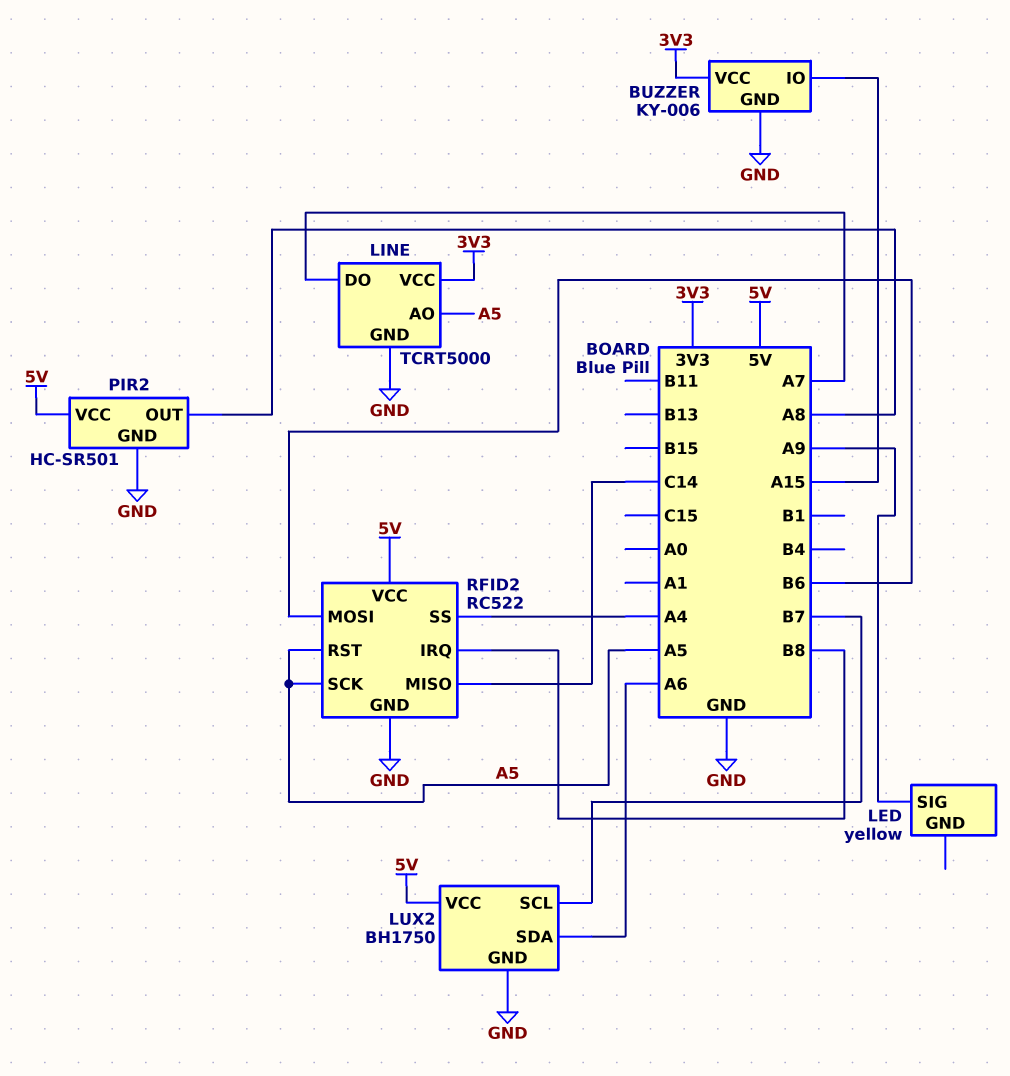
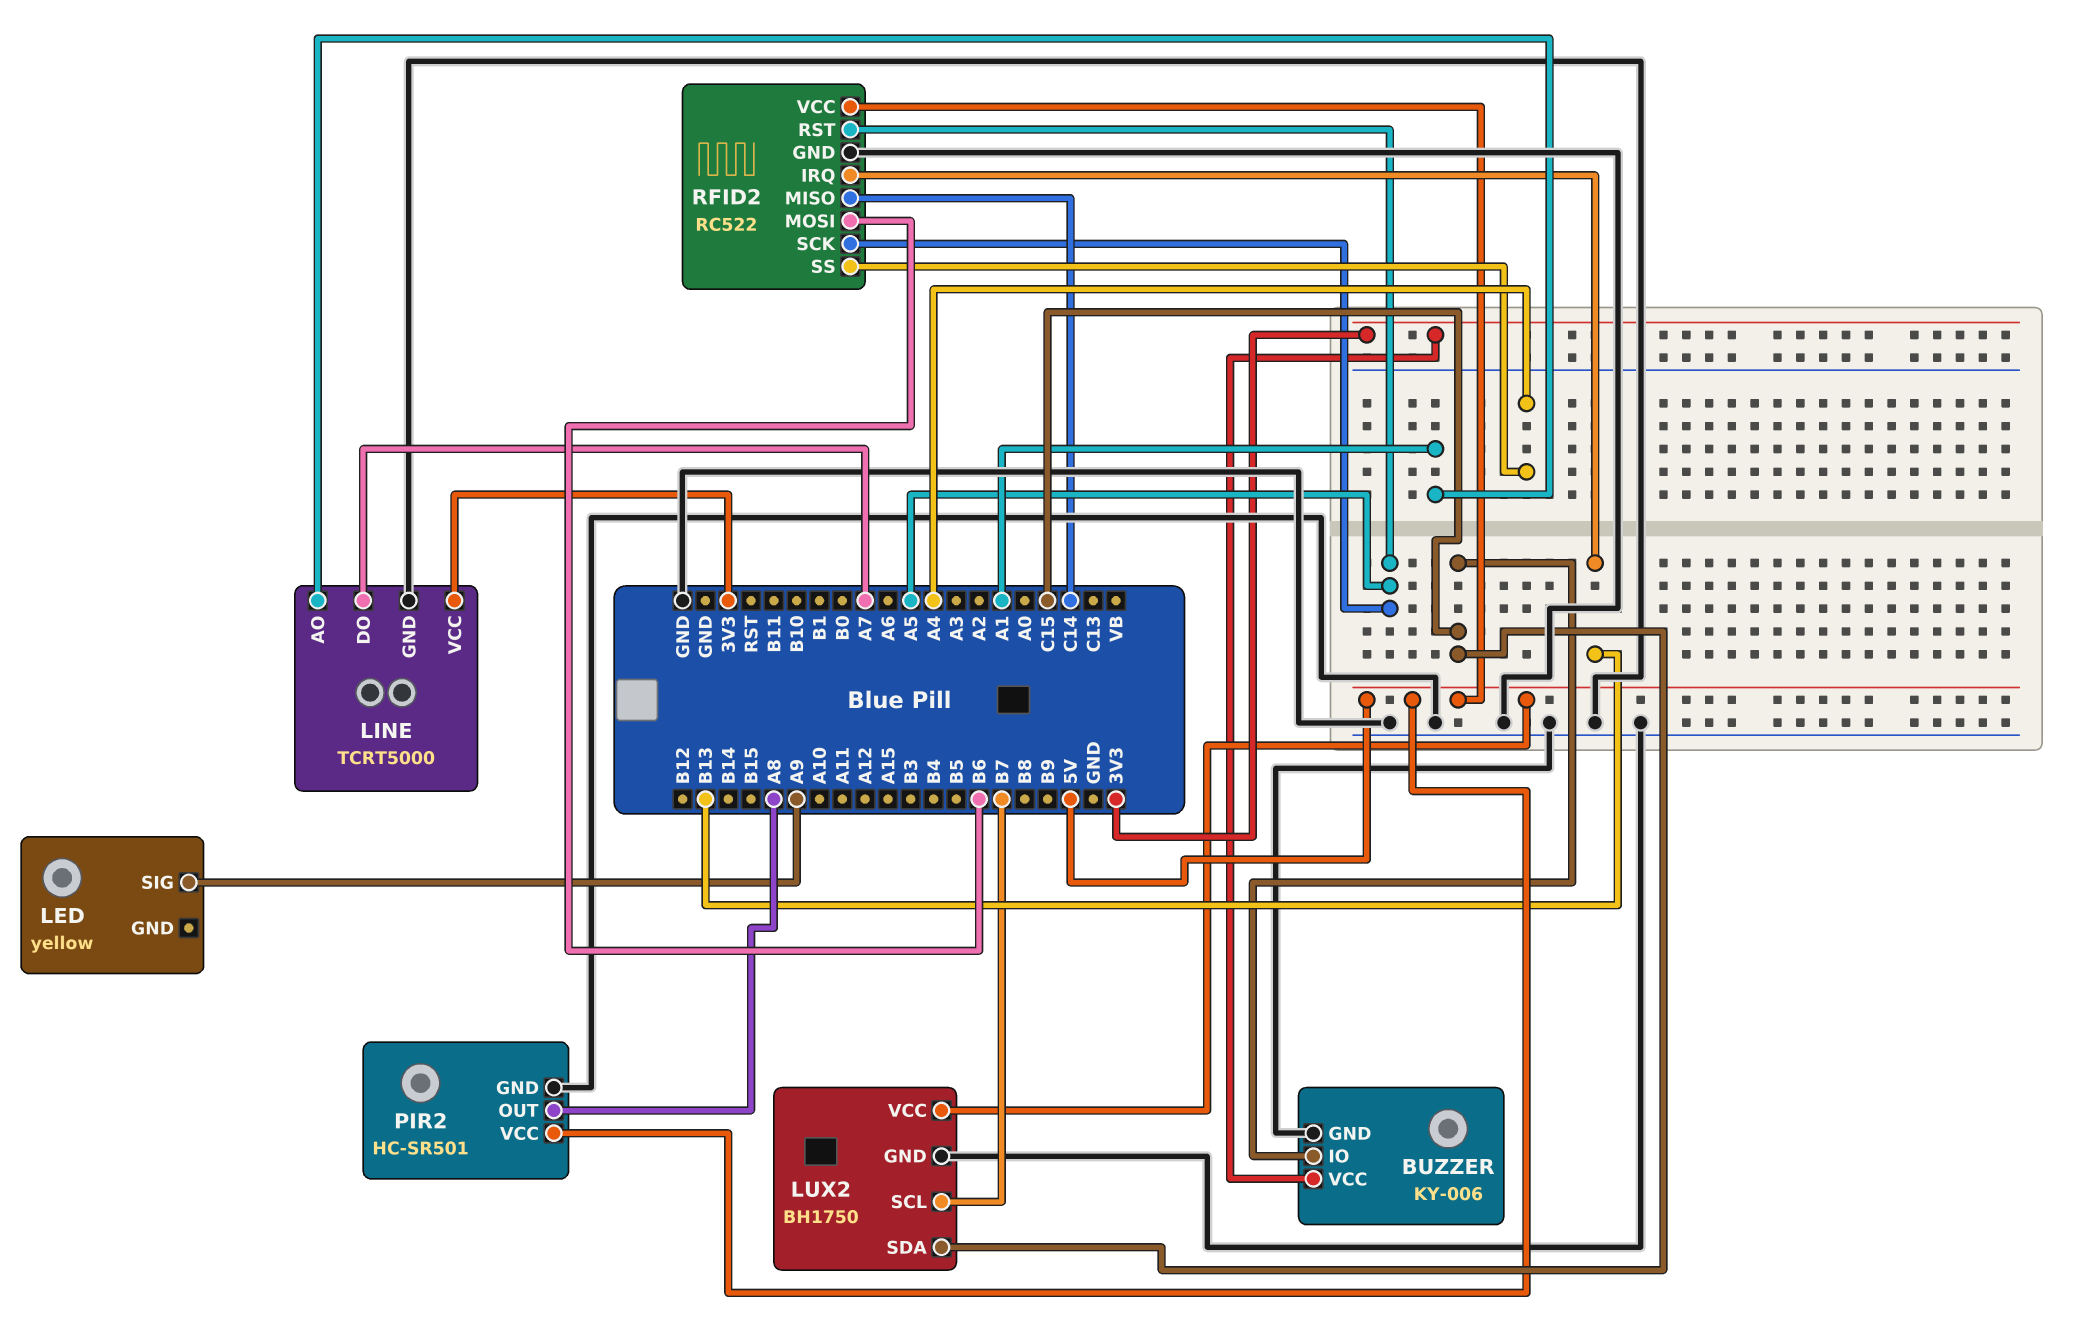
BUZZER pin IO: A15 -> C15
LINE pin AO: A5 -> A1
LUX2 pin SDA: A6 -> C15
RFID2 pin IRQ: B8 -> B13

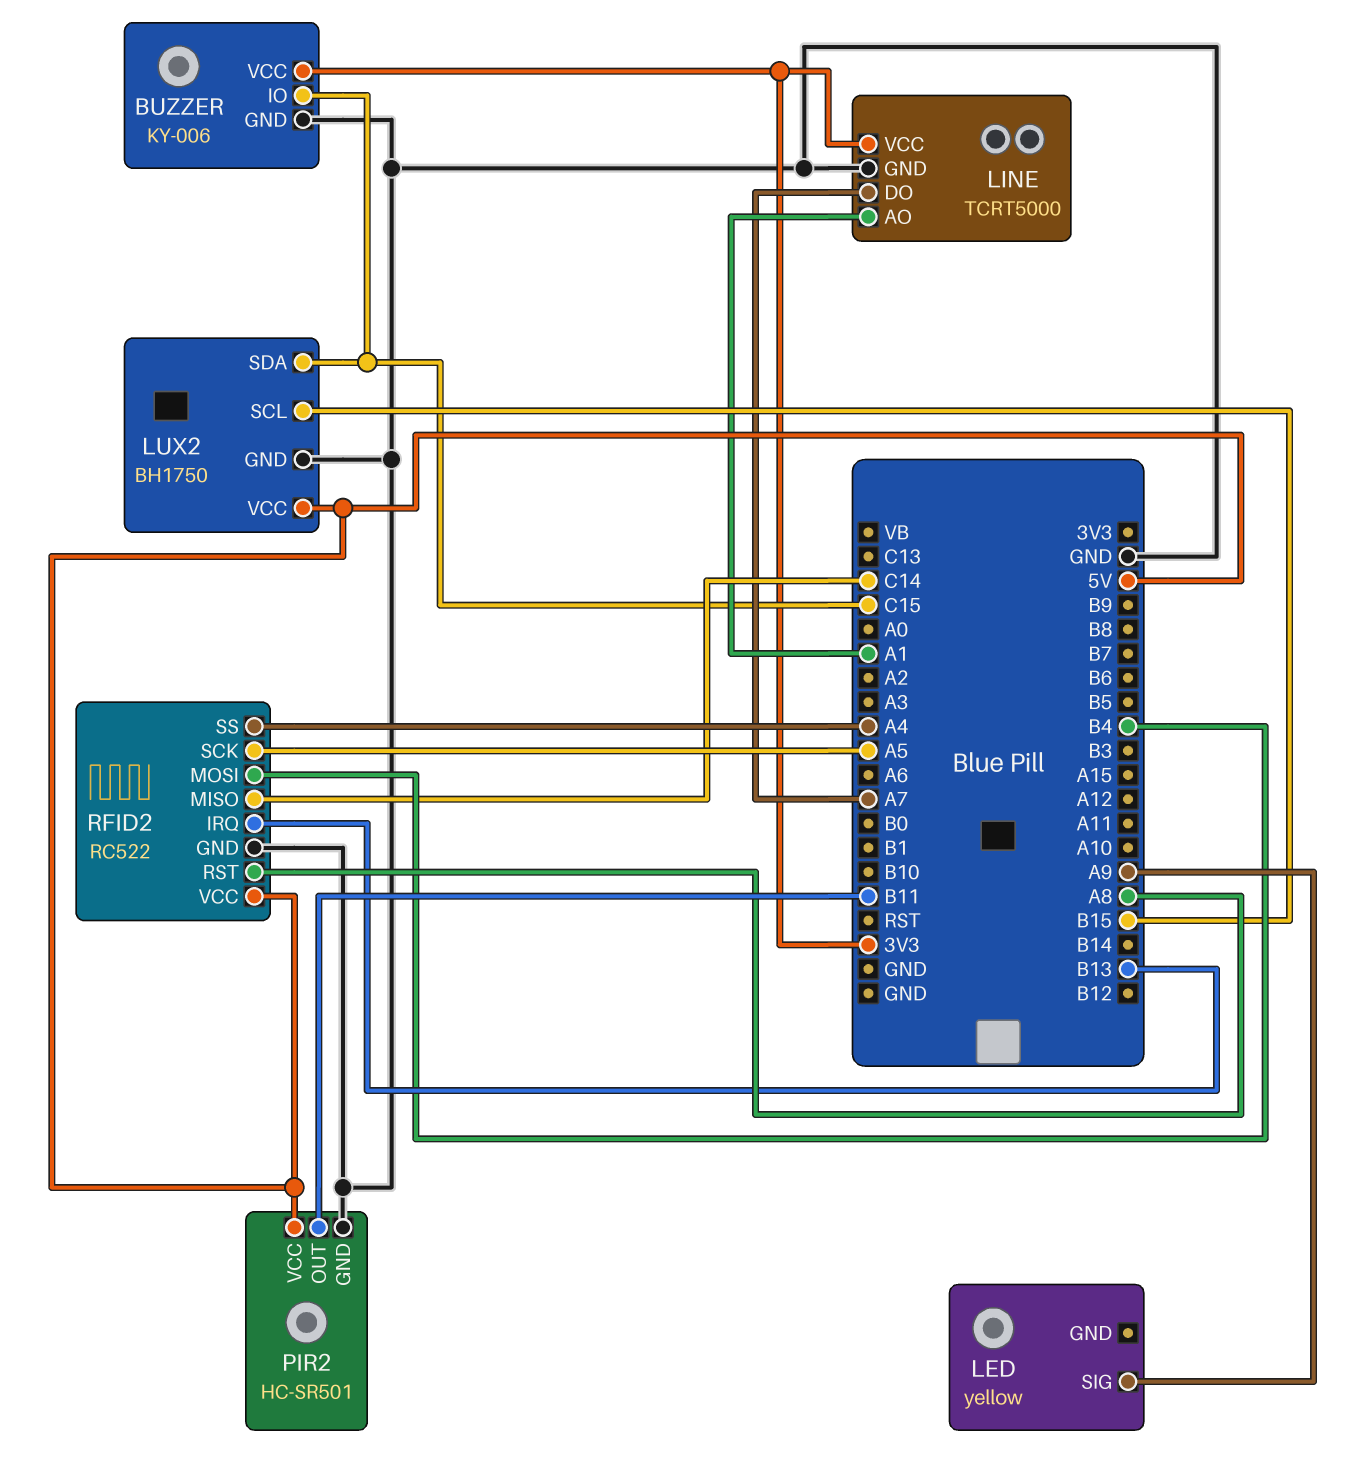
LUX2 pin SCL: B7 -> B15
PIR2 pin OUT: A8 -> B11
RFID2 pin MOSI: B6 -> B4
RFID2 pin RST: A5 -> A8

